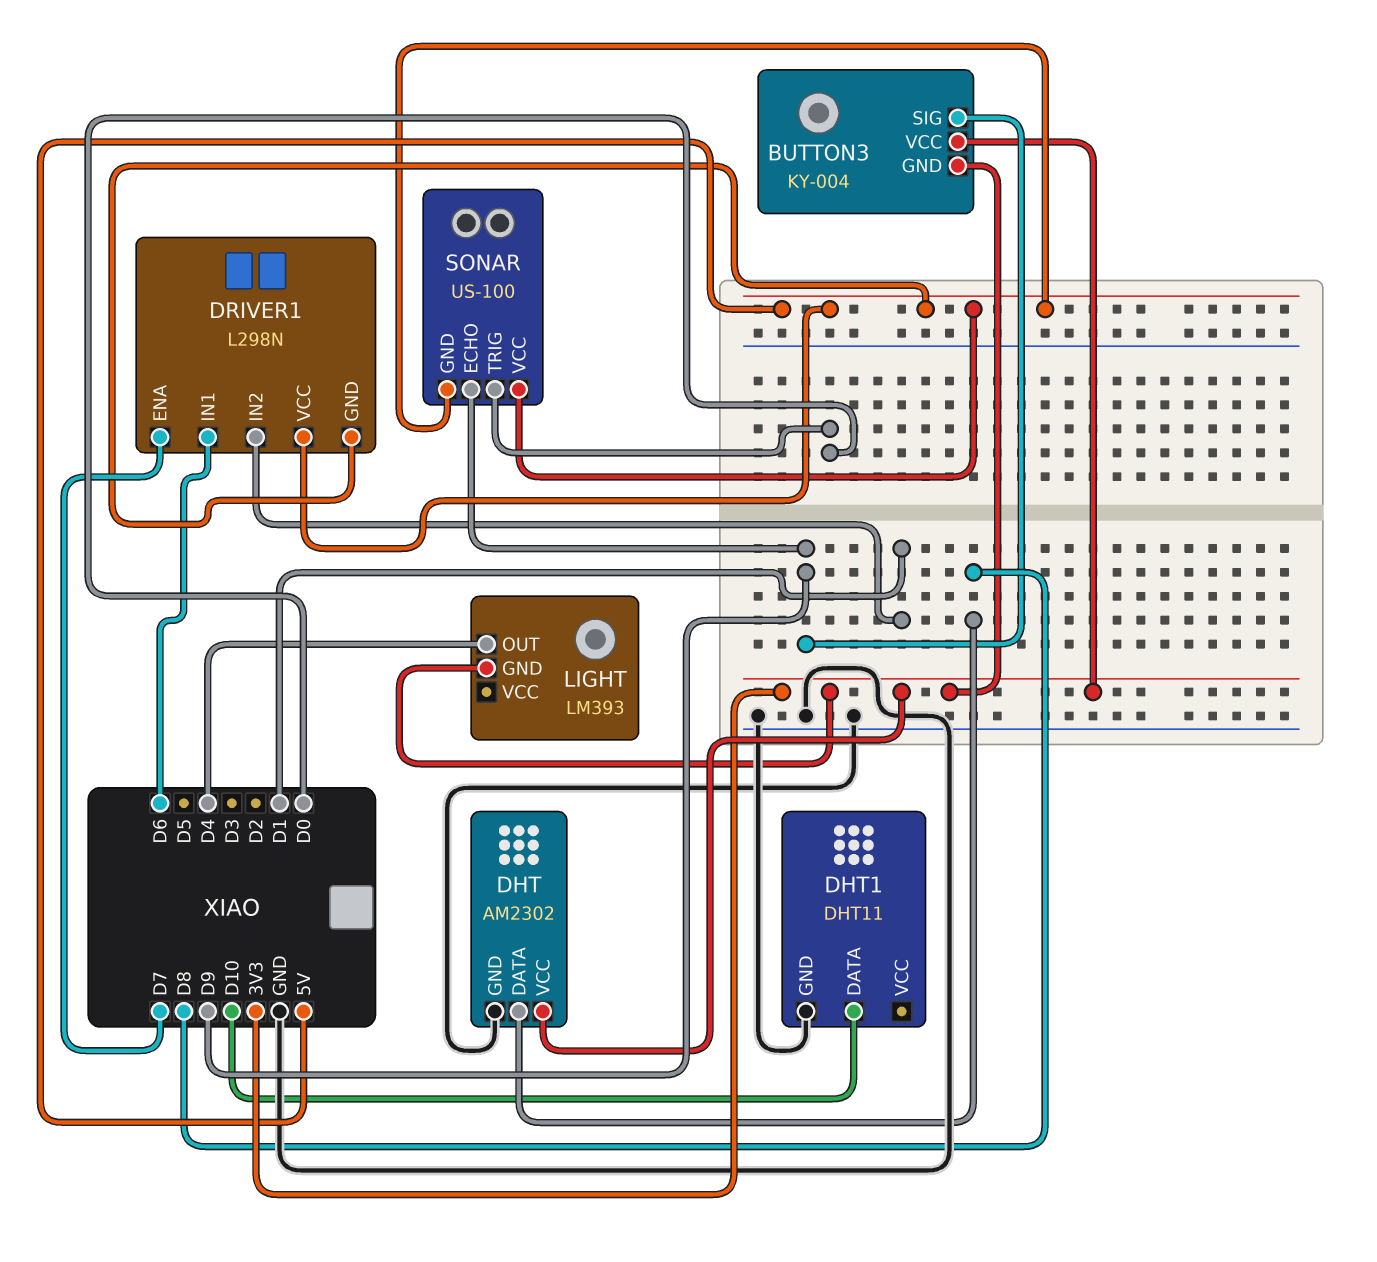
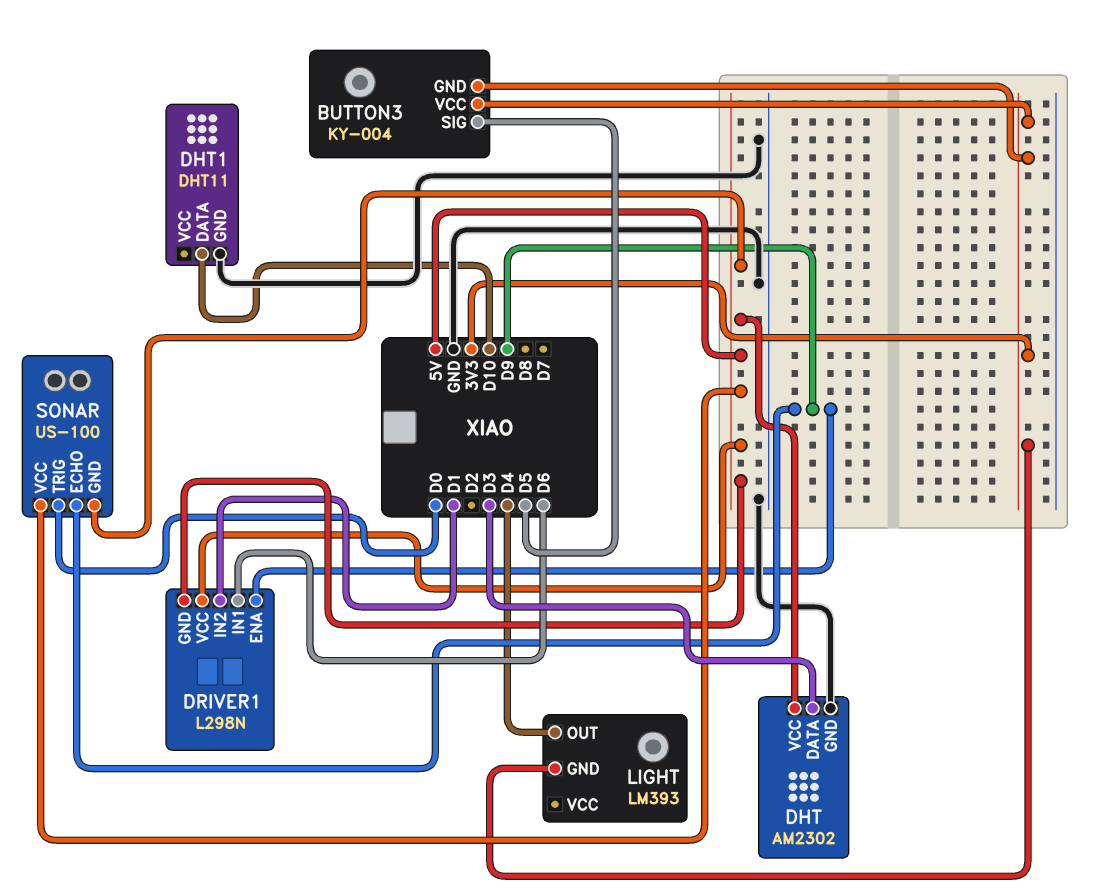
BUTTON3 pin SIG: D9 -> D5
DHT pin DATA: D8 -> D3
DHT pin VCC: 3V3 -> 5V
DRIVER1 pin ENA: D7 -> D9

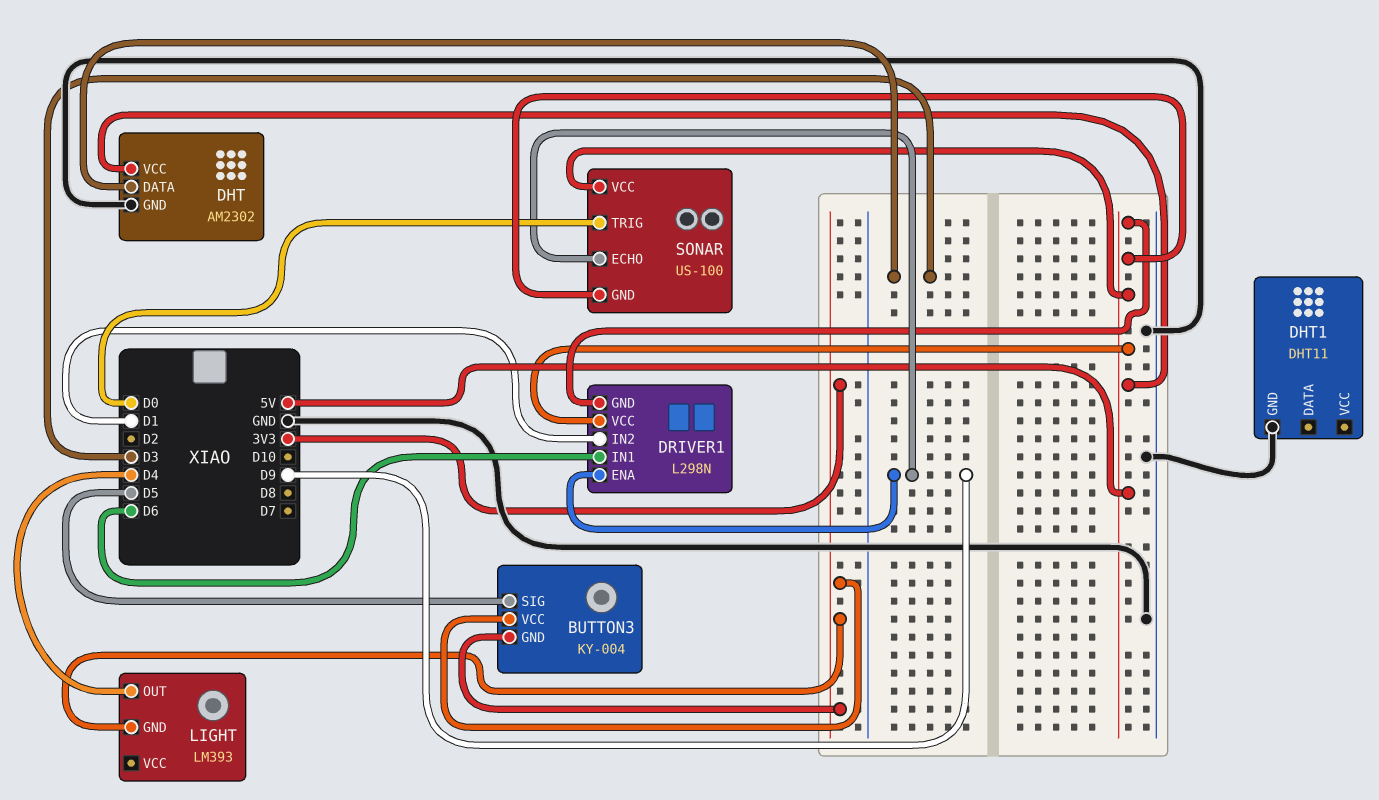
DHT1 pin DATA: D10 -> none

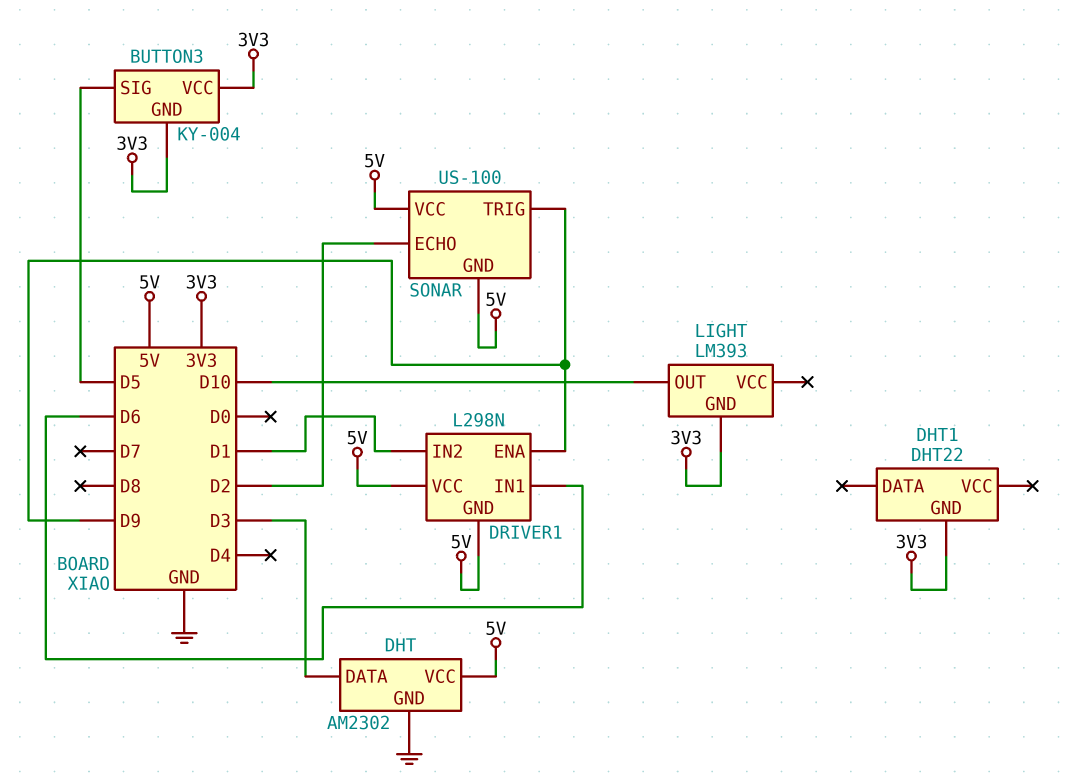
DHT1: DHT11 -> DHT22
DHT1 pin GND: GND -> 3V3
LIGHT pin OUT: D4 -> D10
SONAR pin ECHO: D9 -> D2
SONAR pin TRIG: D0 -> D9

